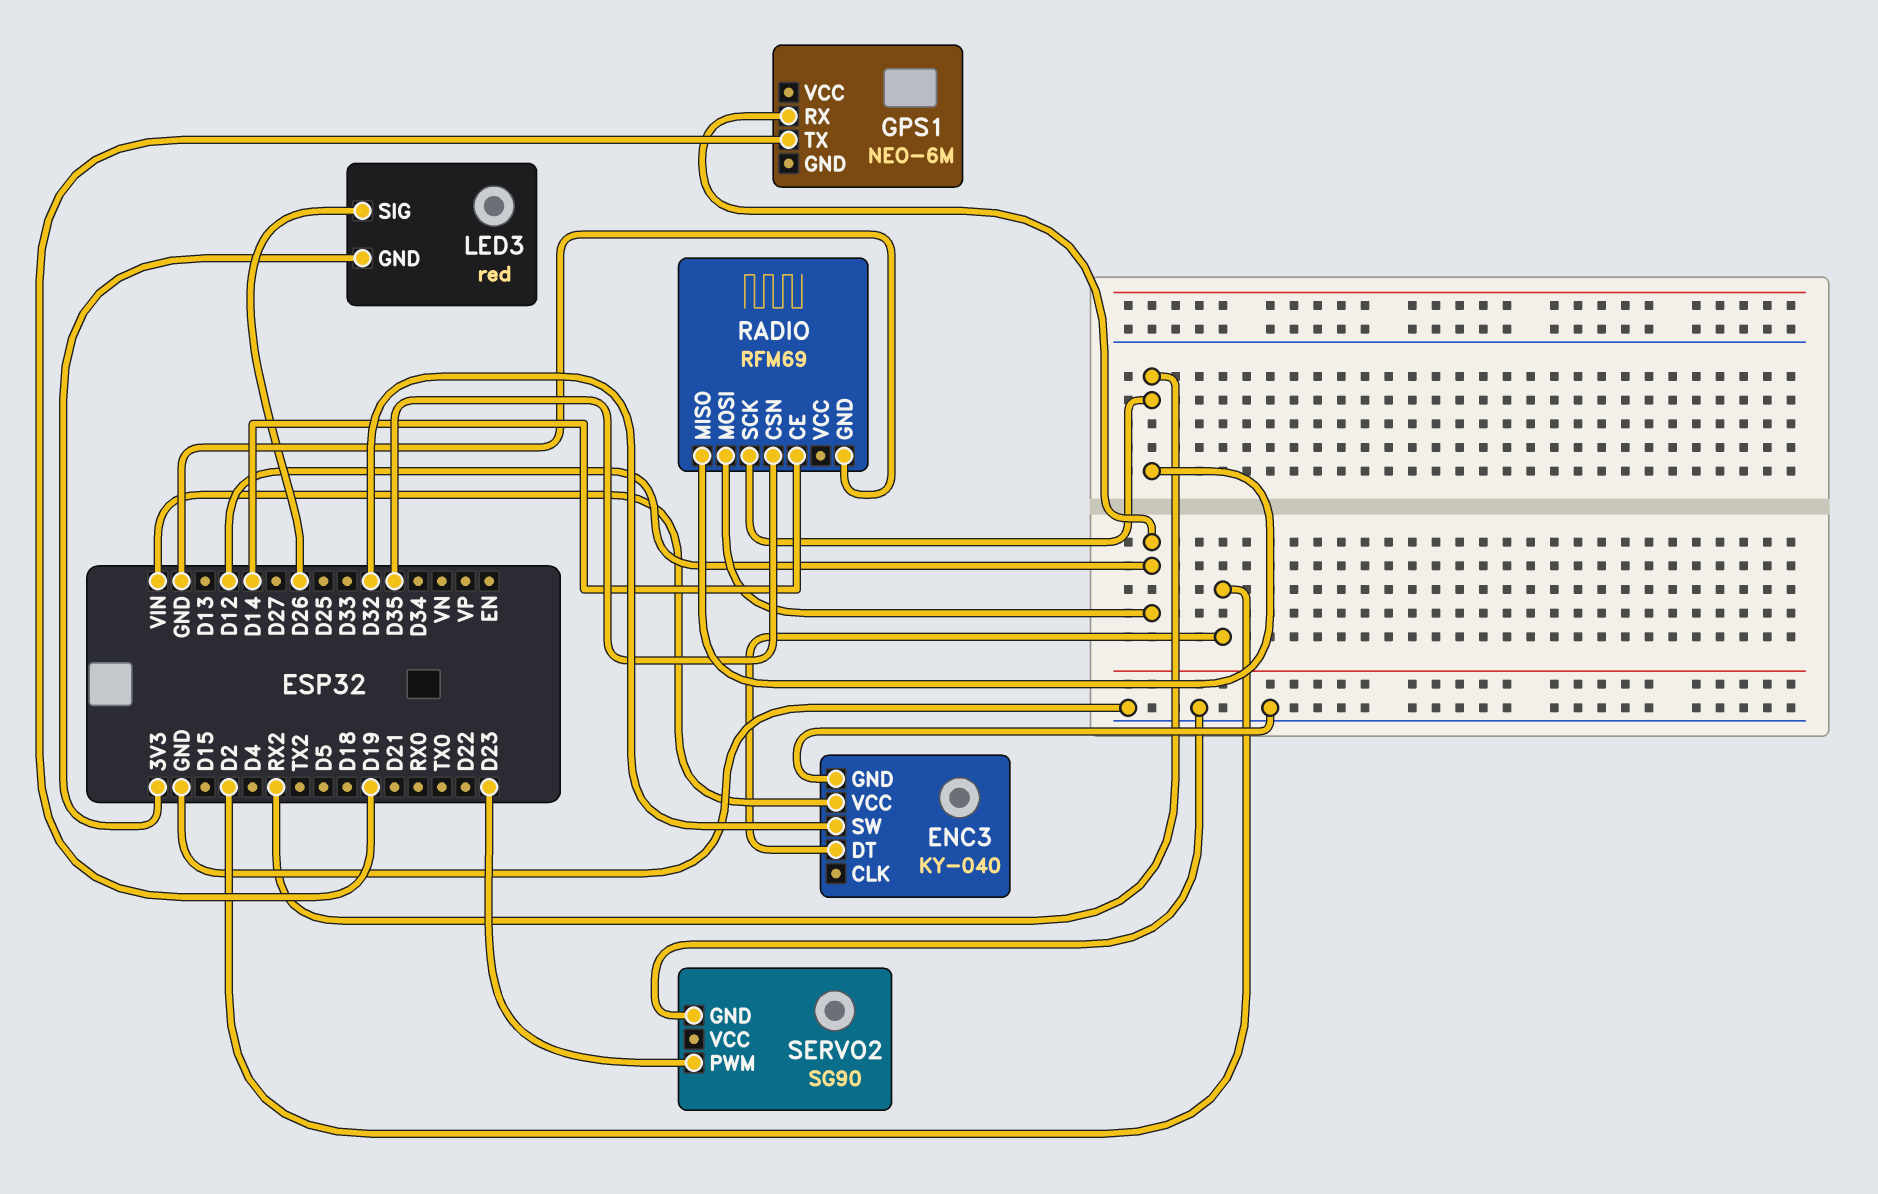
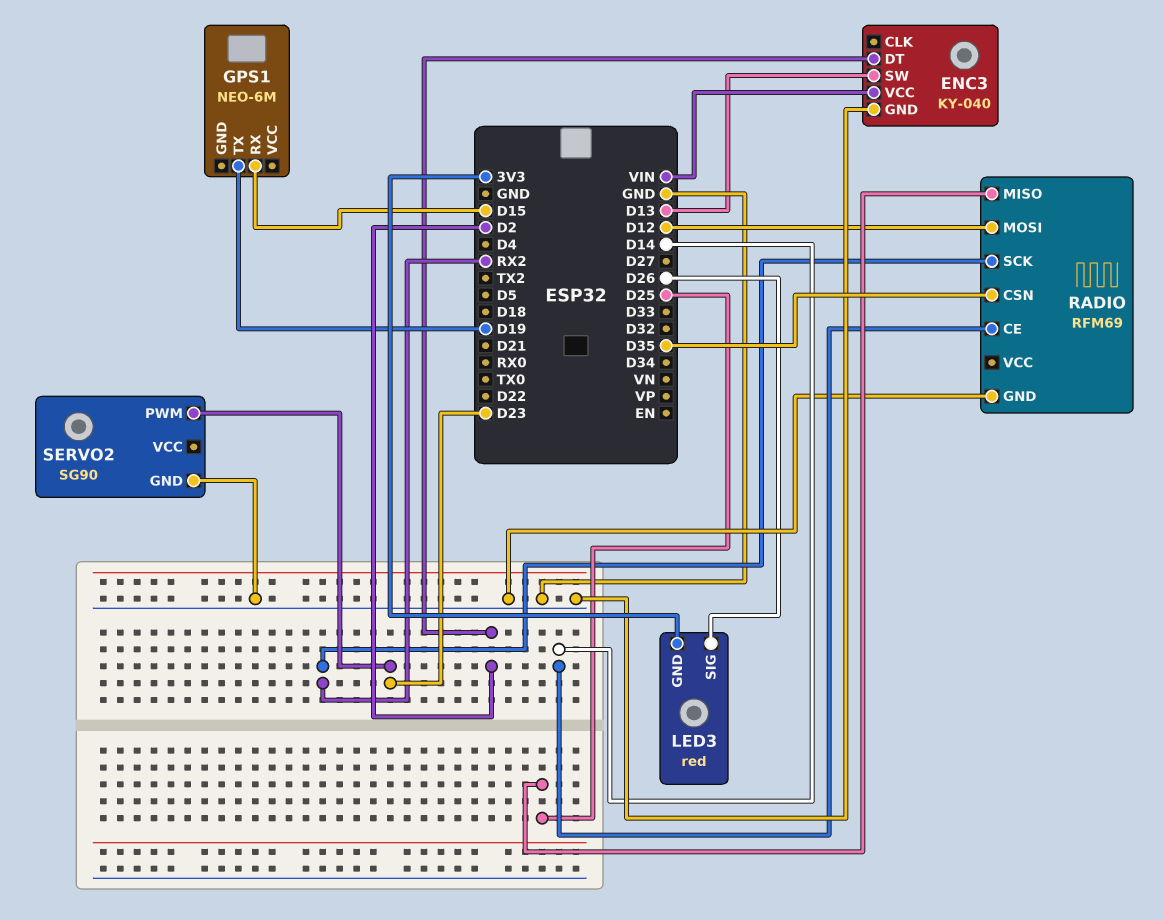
ENC3 pin SW: D32 -> D13
GPS1 pin RX: D12 -> D15
RADIO pin MISO: RX2 -> D25

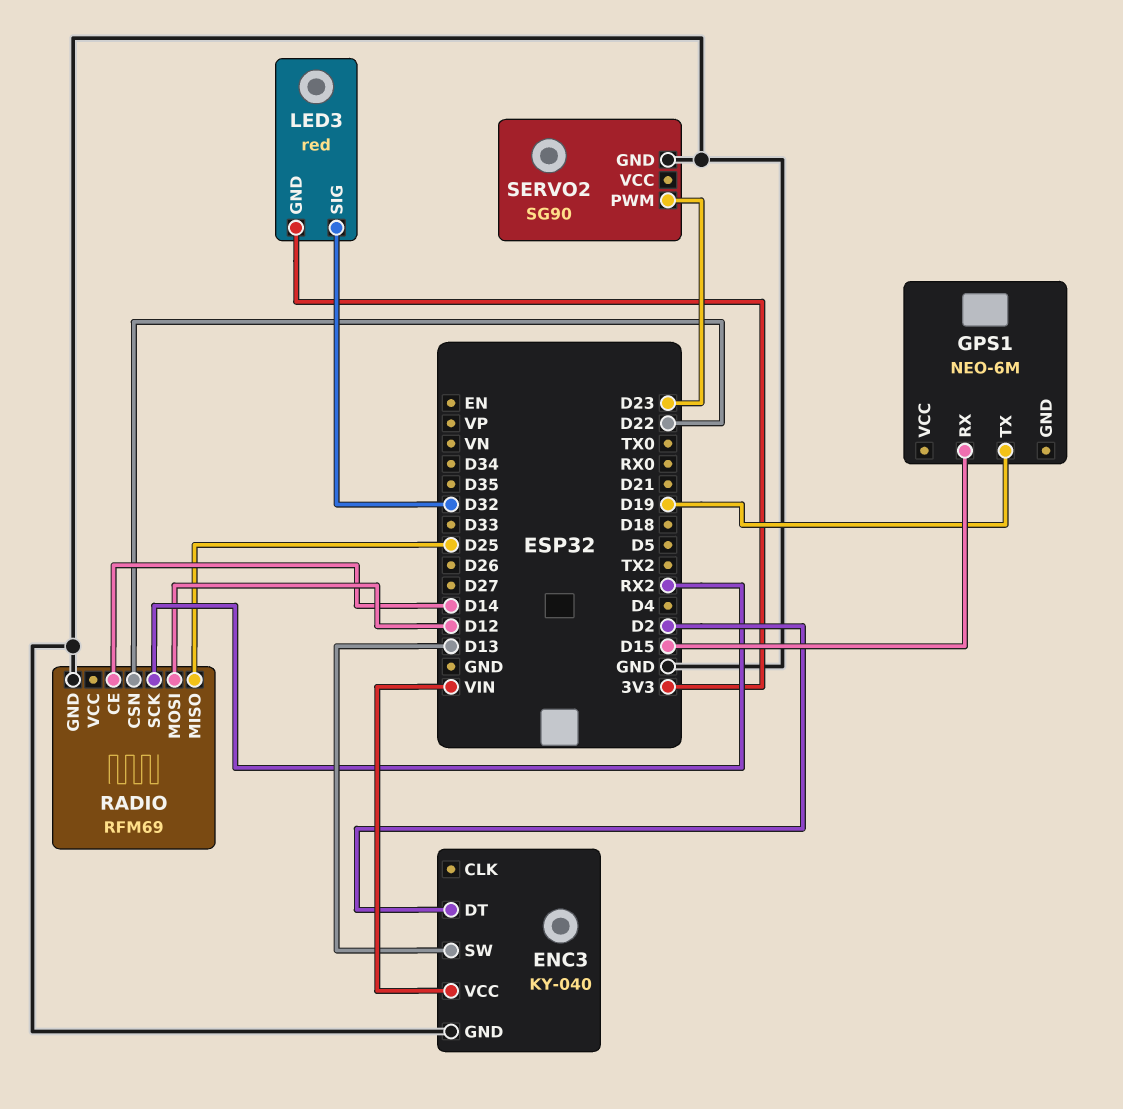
LED3 pin SIG: D26 -> D32
RADIO pin CSN: D35 -> D22

